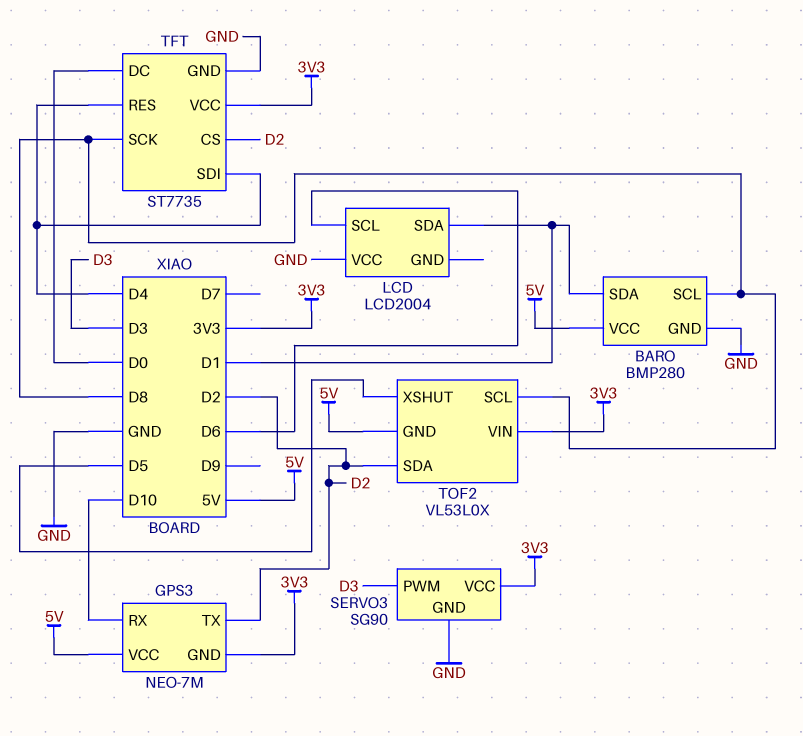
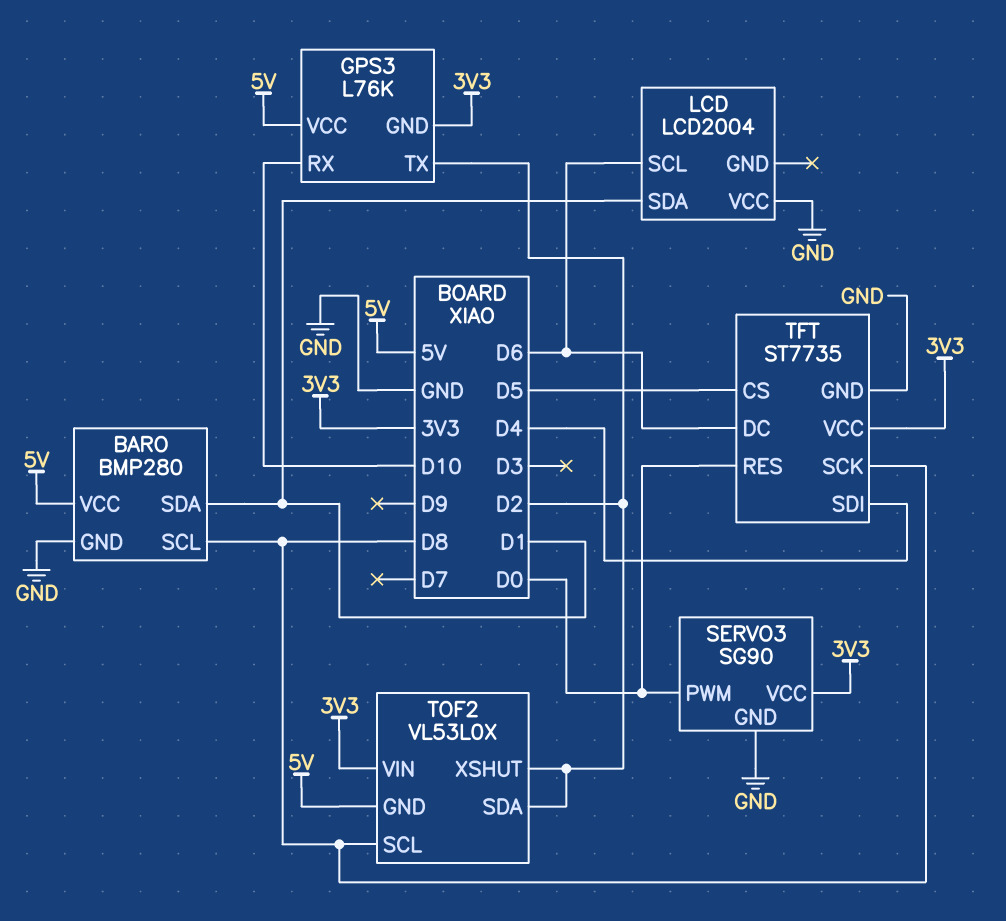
GPS3: NEO-7M -> L76K
SERVO3 pin PWM: D3 -> D0
TFT pin CS: D2 -> D5
TFT pin DC: D0 -> D6
TFT pin RES: D4 -> D0
TOF2 pin XSHUT: D5 -> D2

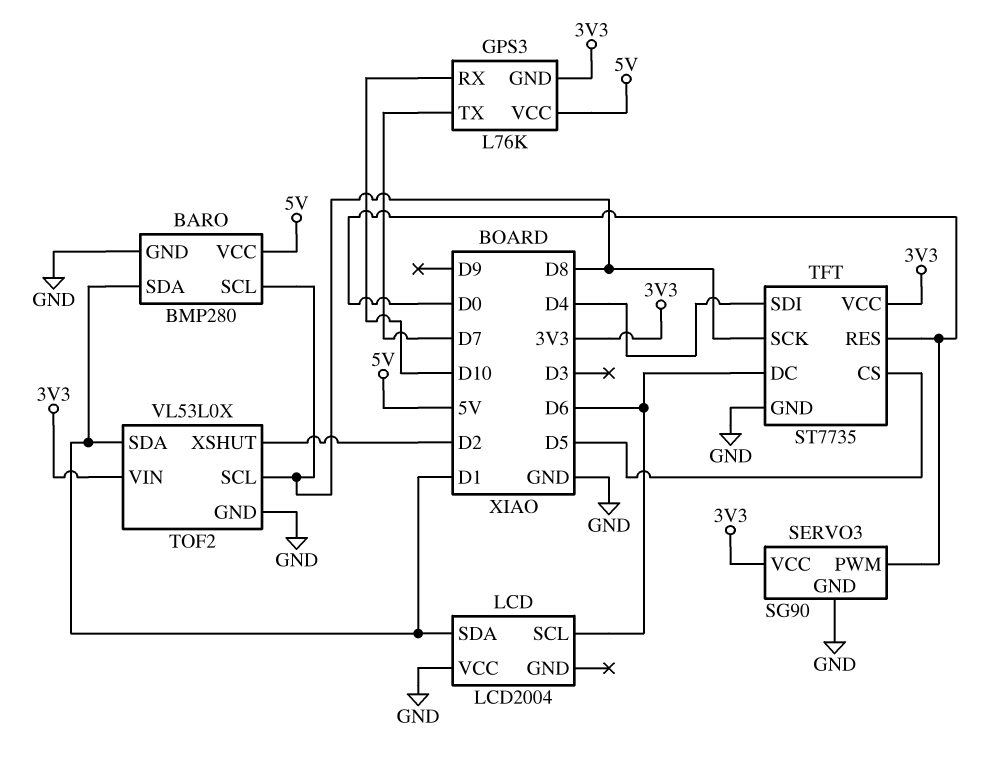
GPS3 pin TX: D2 -> D7
TOF2 pin GND: 5V -> GND
TOF2 pin SDA: D2 -> D1

